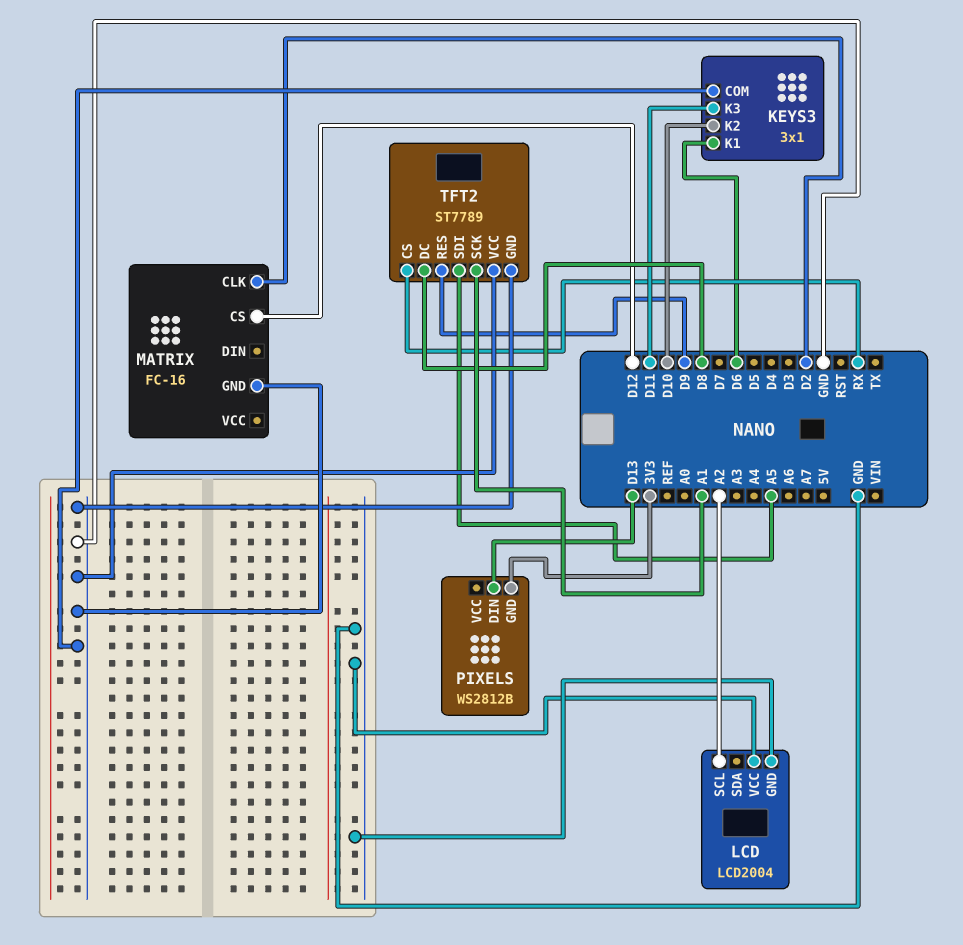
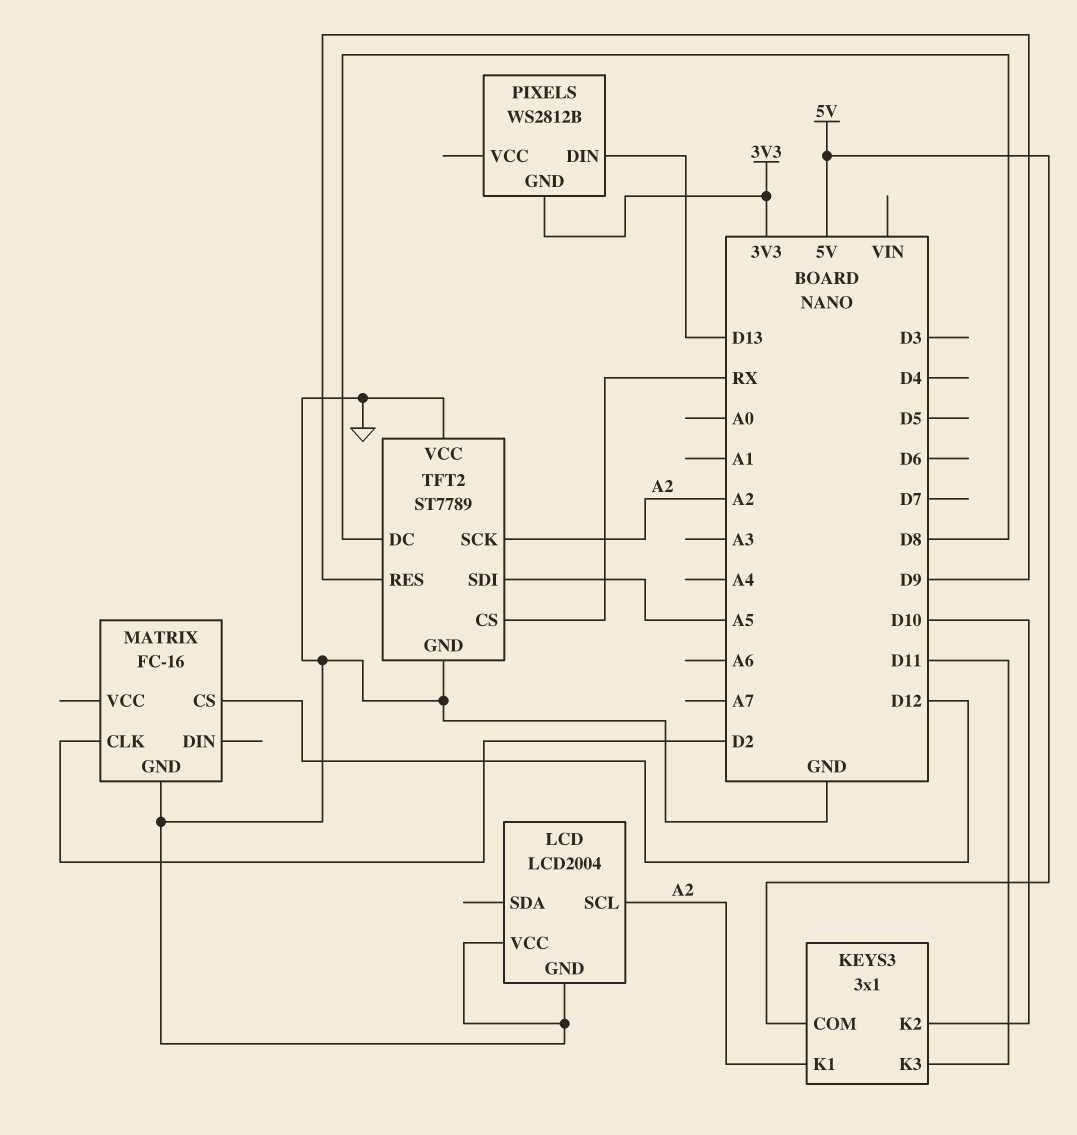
KEYS3 pin COM: GND -> 5V
KEYS3 pin K1: D6 -> A2
TFT2 pin SCK: A1 -> A2

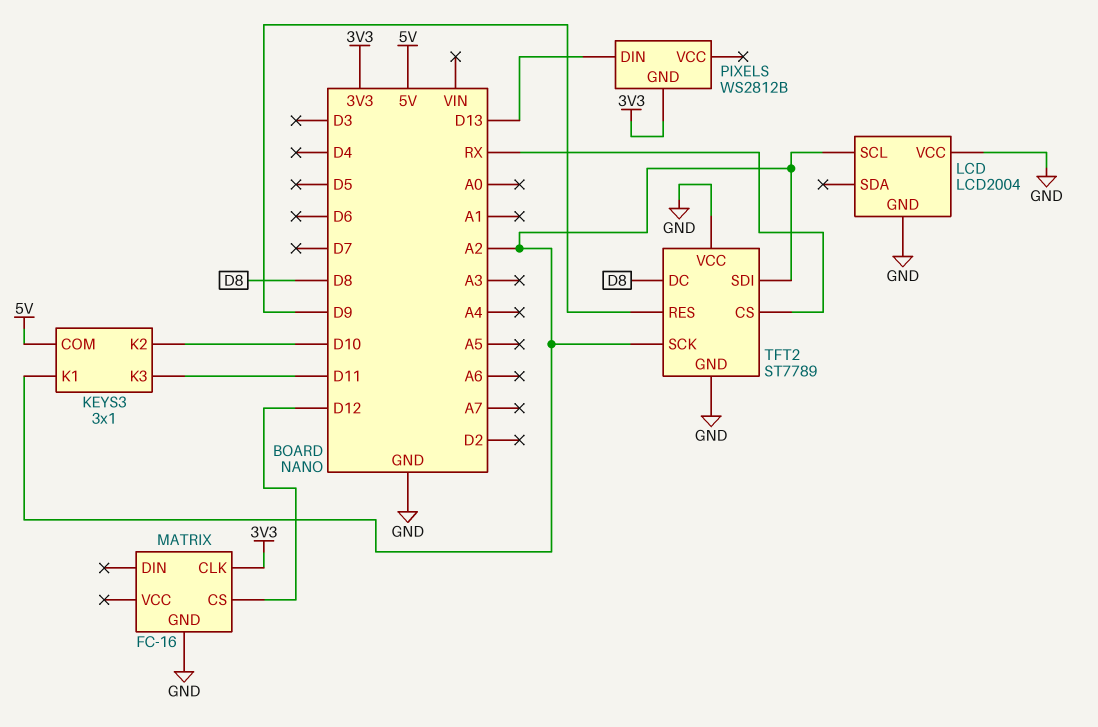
MATRIX pin CLK: D2 -> 3V3
TFT2 pin SDI: A5 -> A2

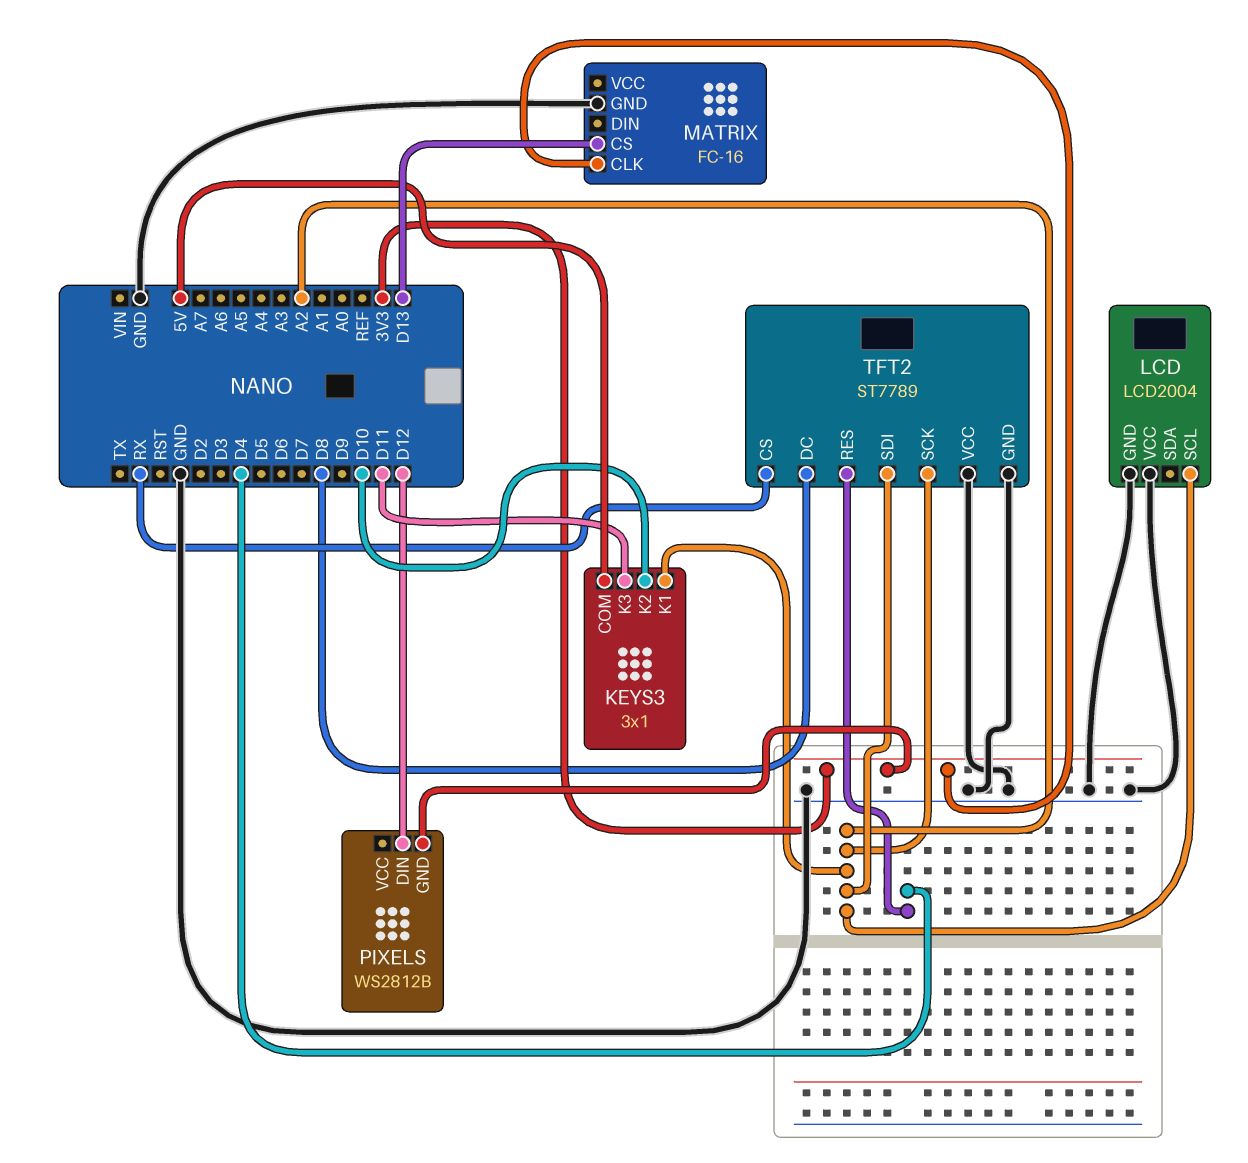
MATRIX pin CS: D12 -> D13
PIXELS pin DIN: D13 -> D12
TFT2 pin RES: D9 -> D4

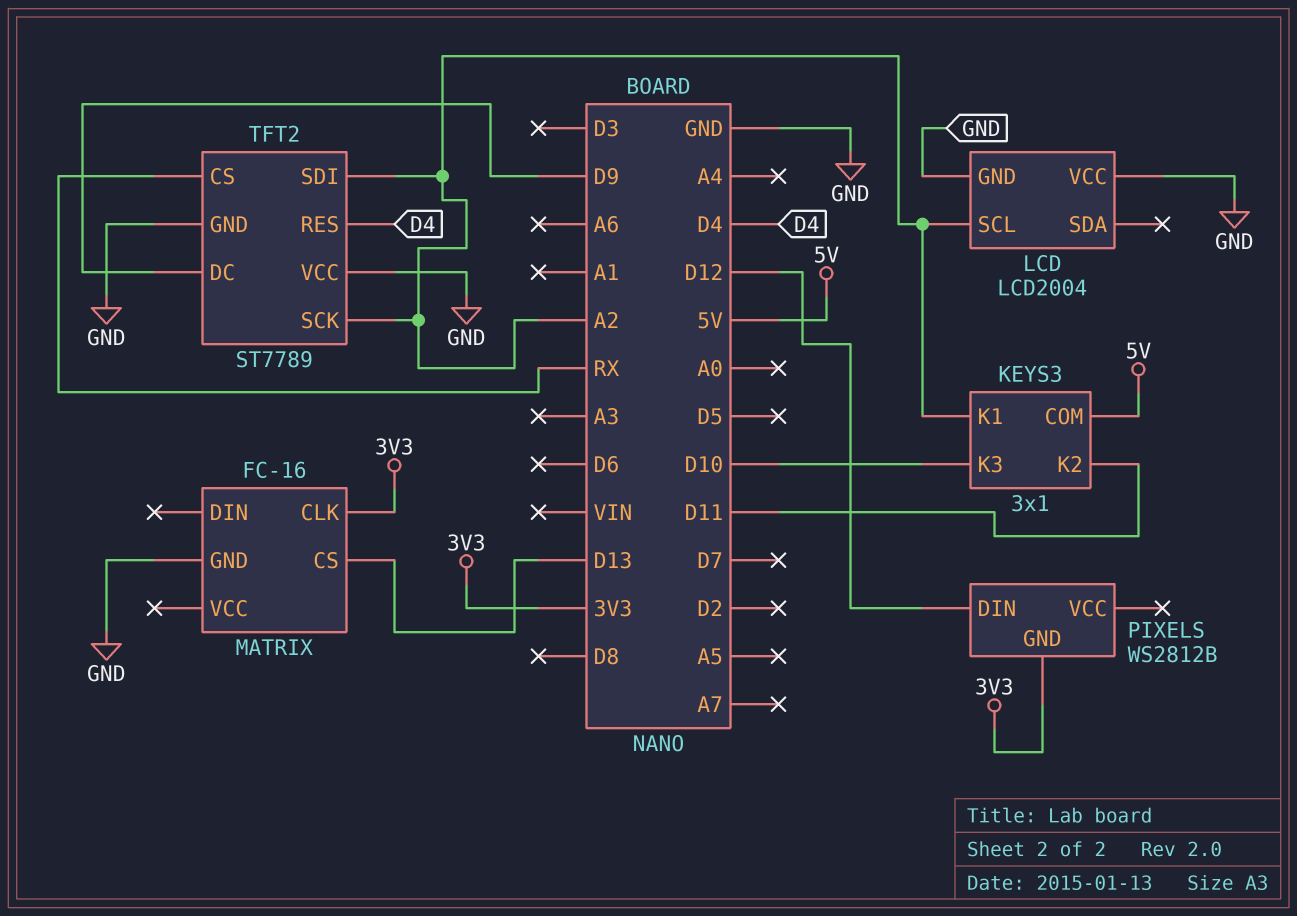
KEYS3 pin K2: D10 -> D11
KEYS3 pin K3: D11 -> D10
TFT2 pin DC: D8 -> D9

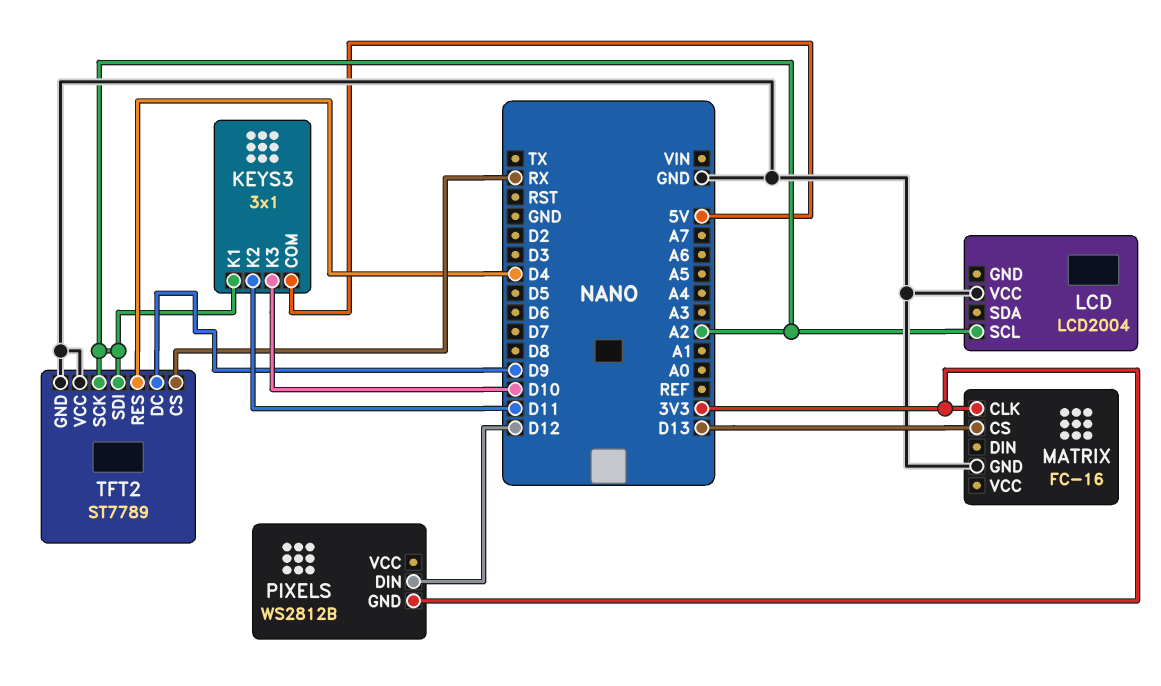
LCD pin GND: GND -> none

